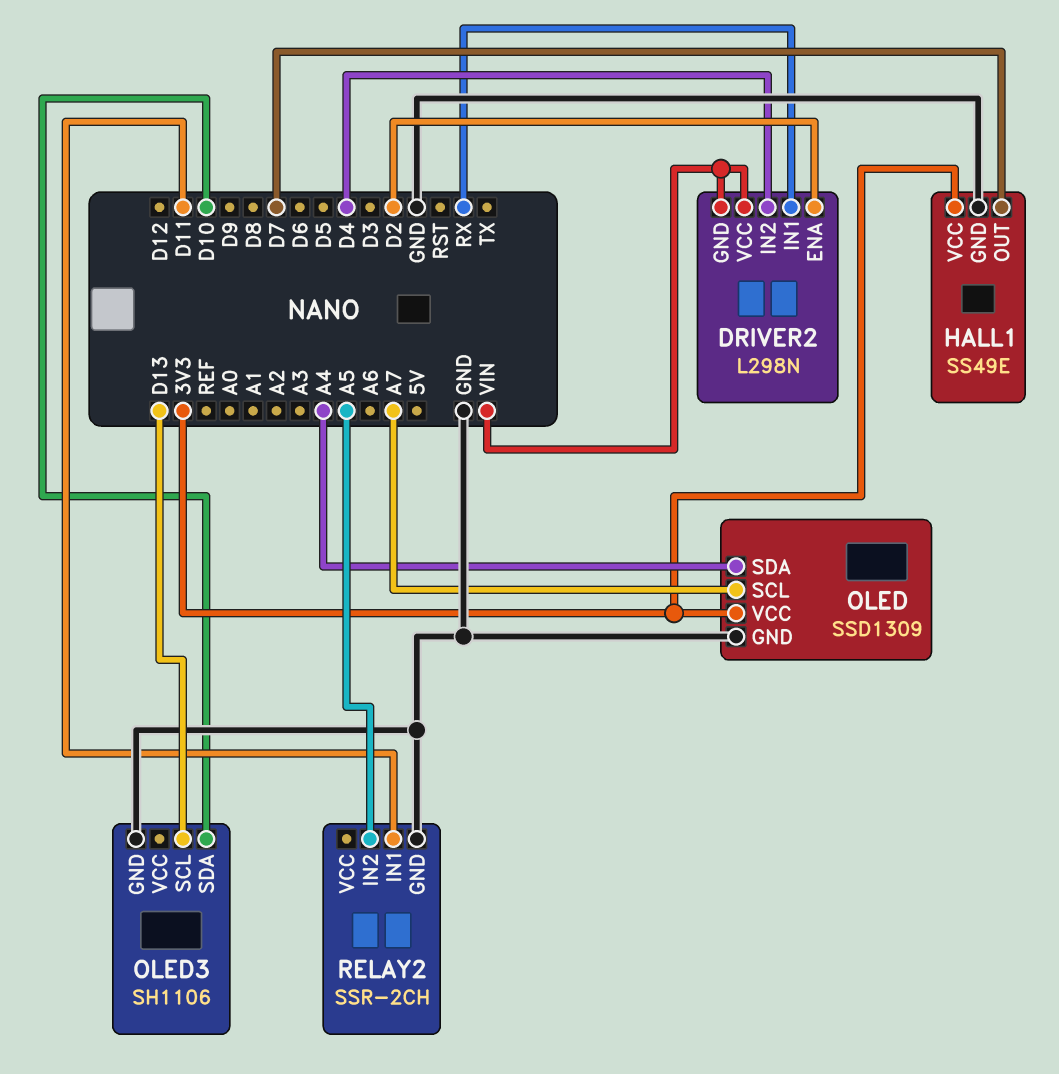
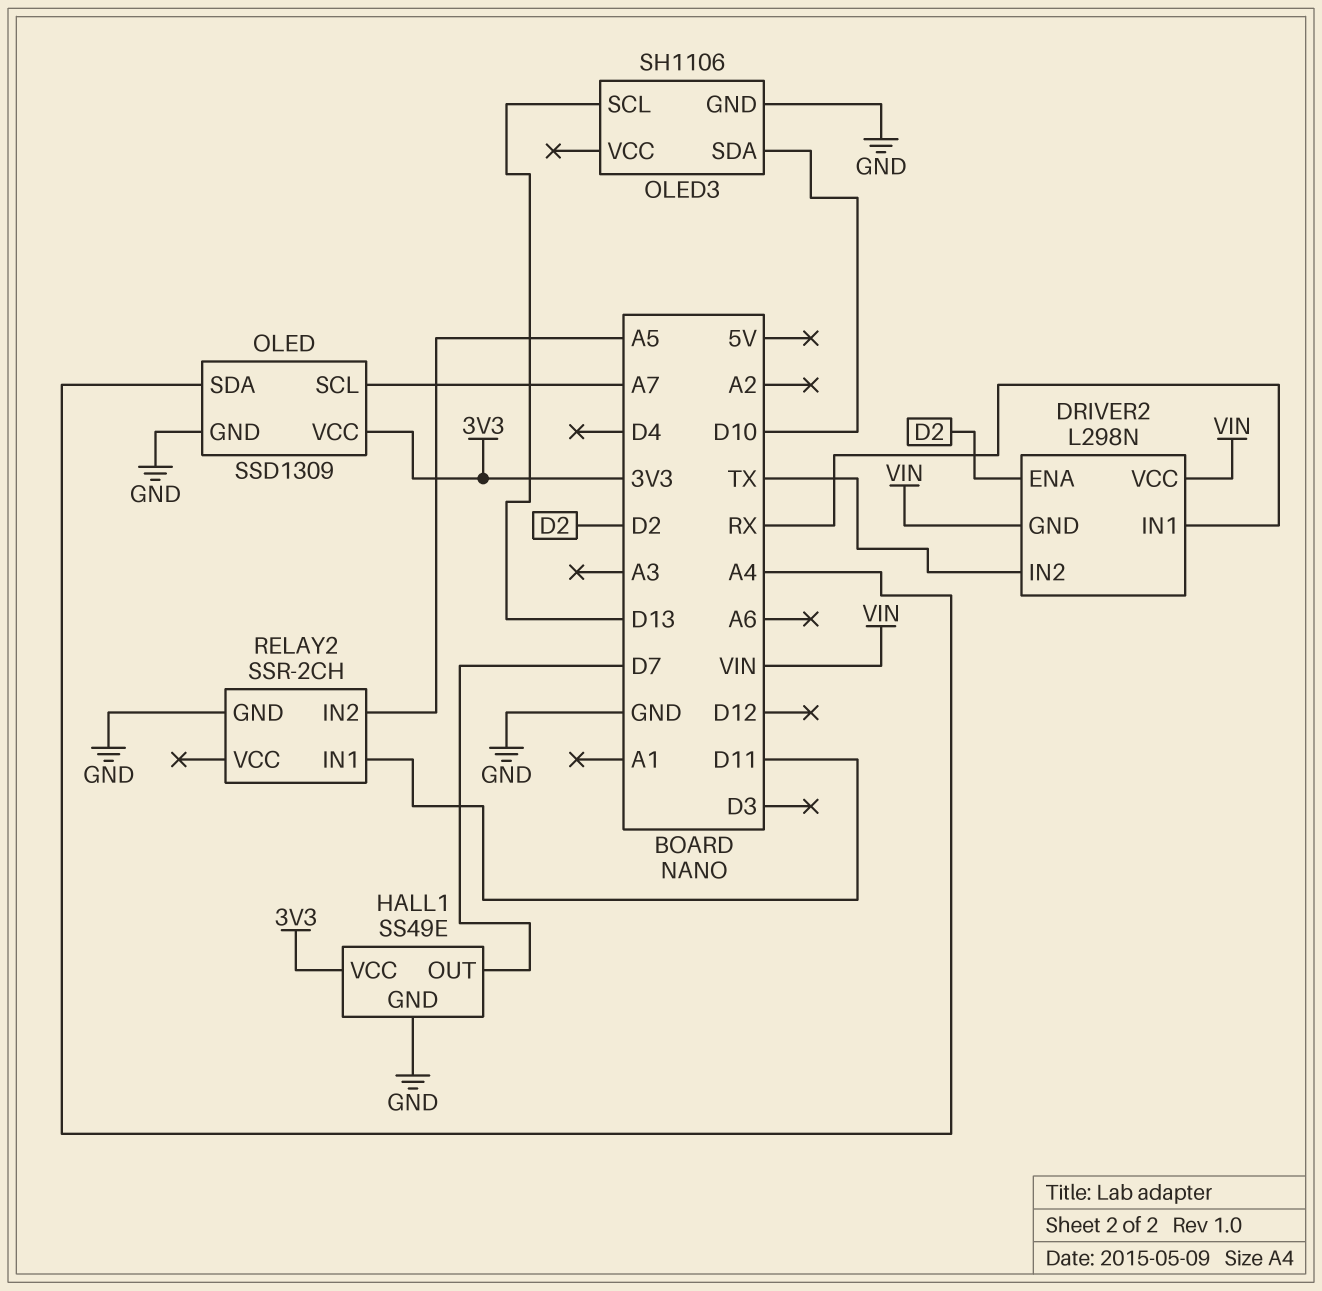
DRIVER2 pin IN2: D4 -> TX

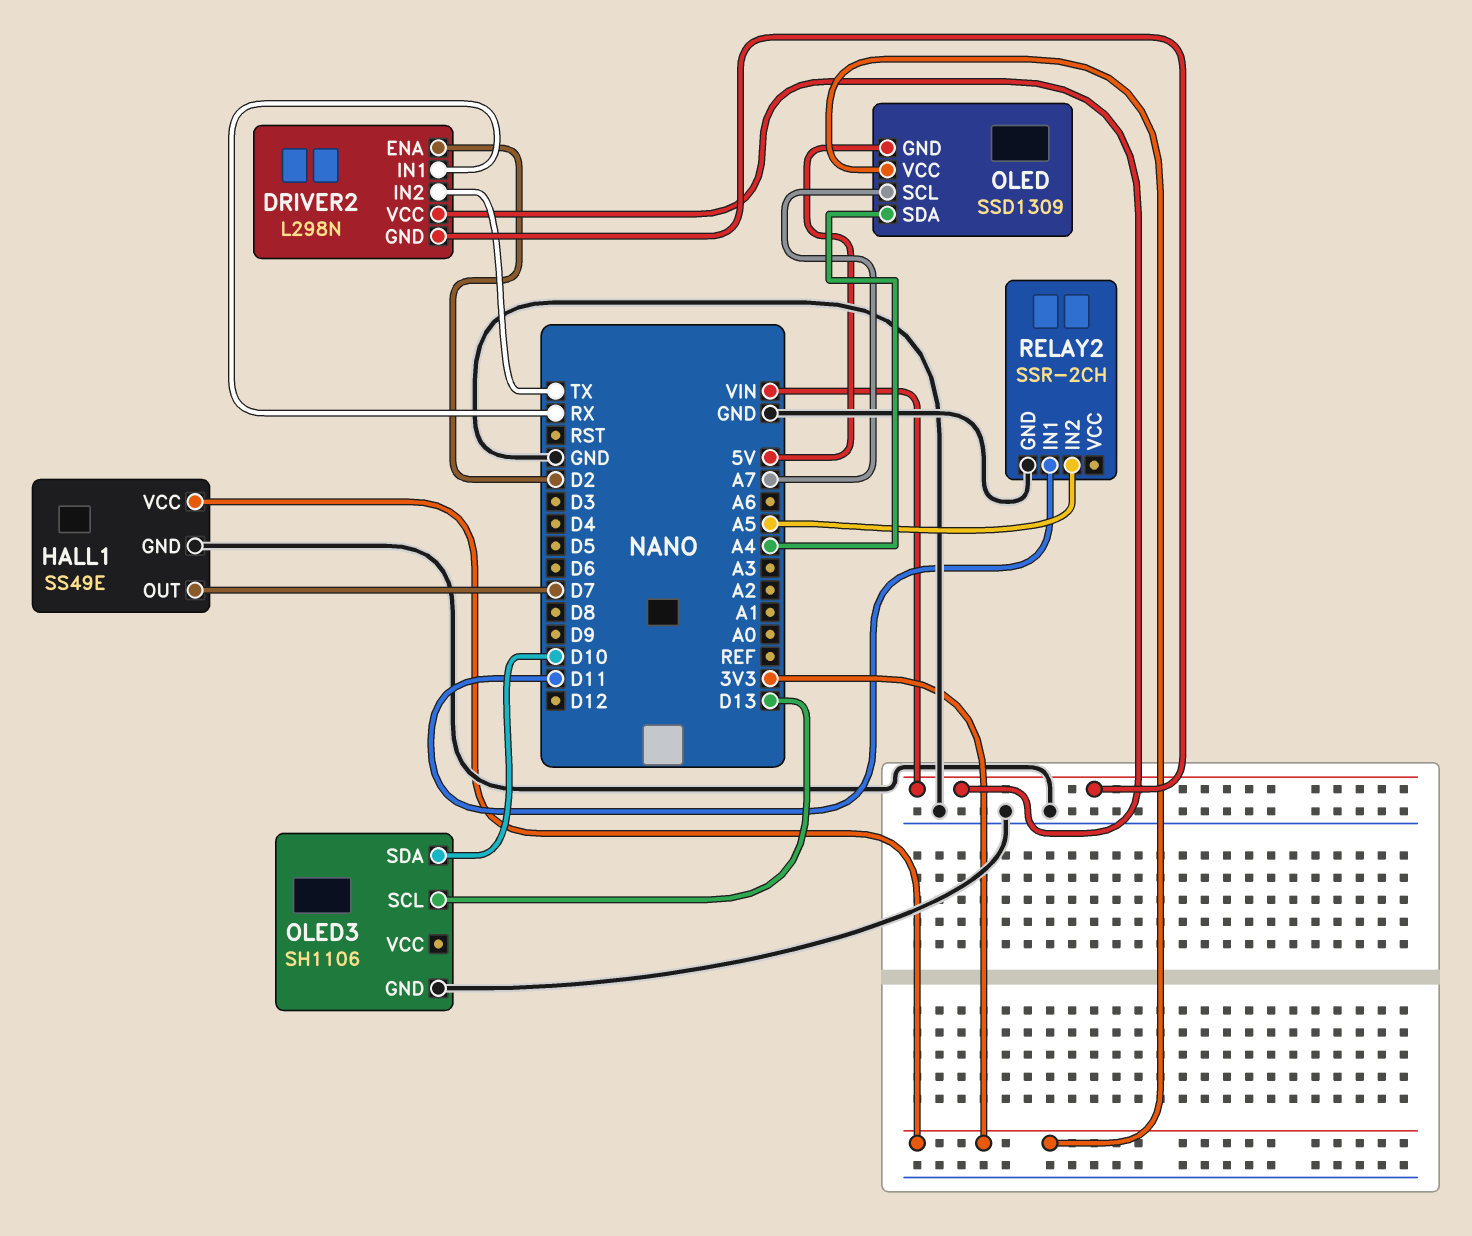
OLED pin GND: GND -> 5V

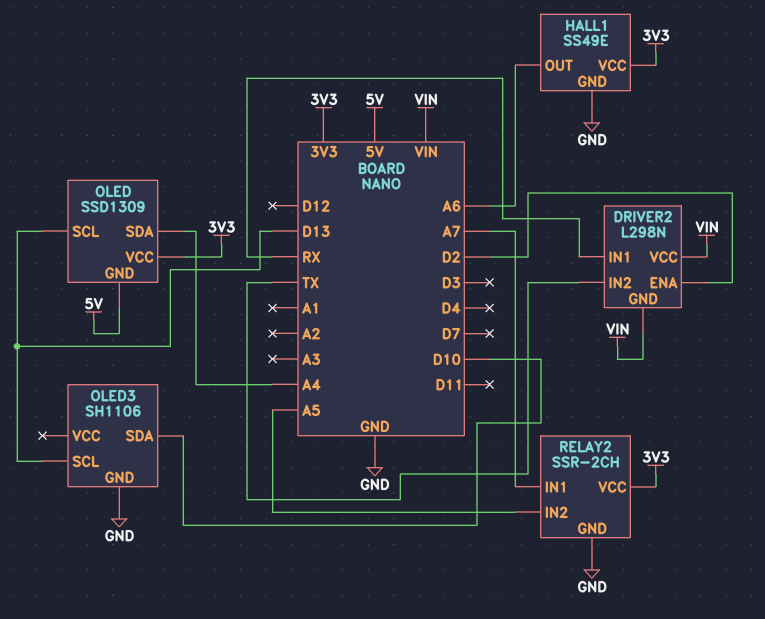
HALL1 pin OUT: D7 -> A6
OLED pin SCL: A7 -> D13
RELAY2 pin IN1: D11 -> A7
RELAY2 pin VCC: none -> 3V3

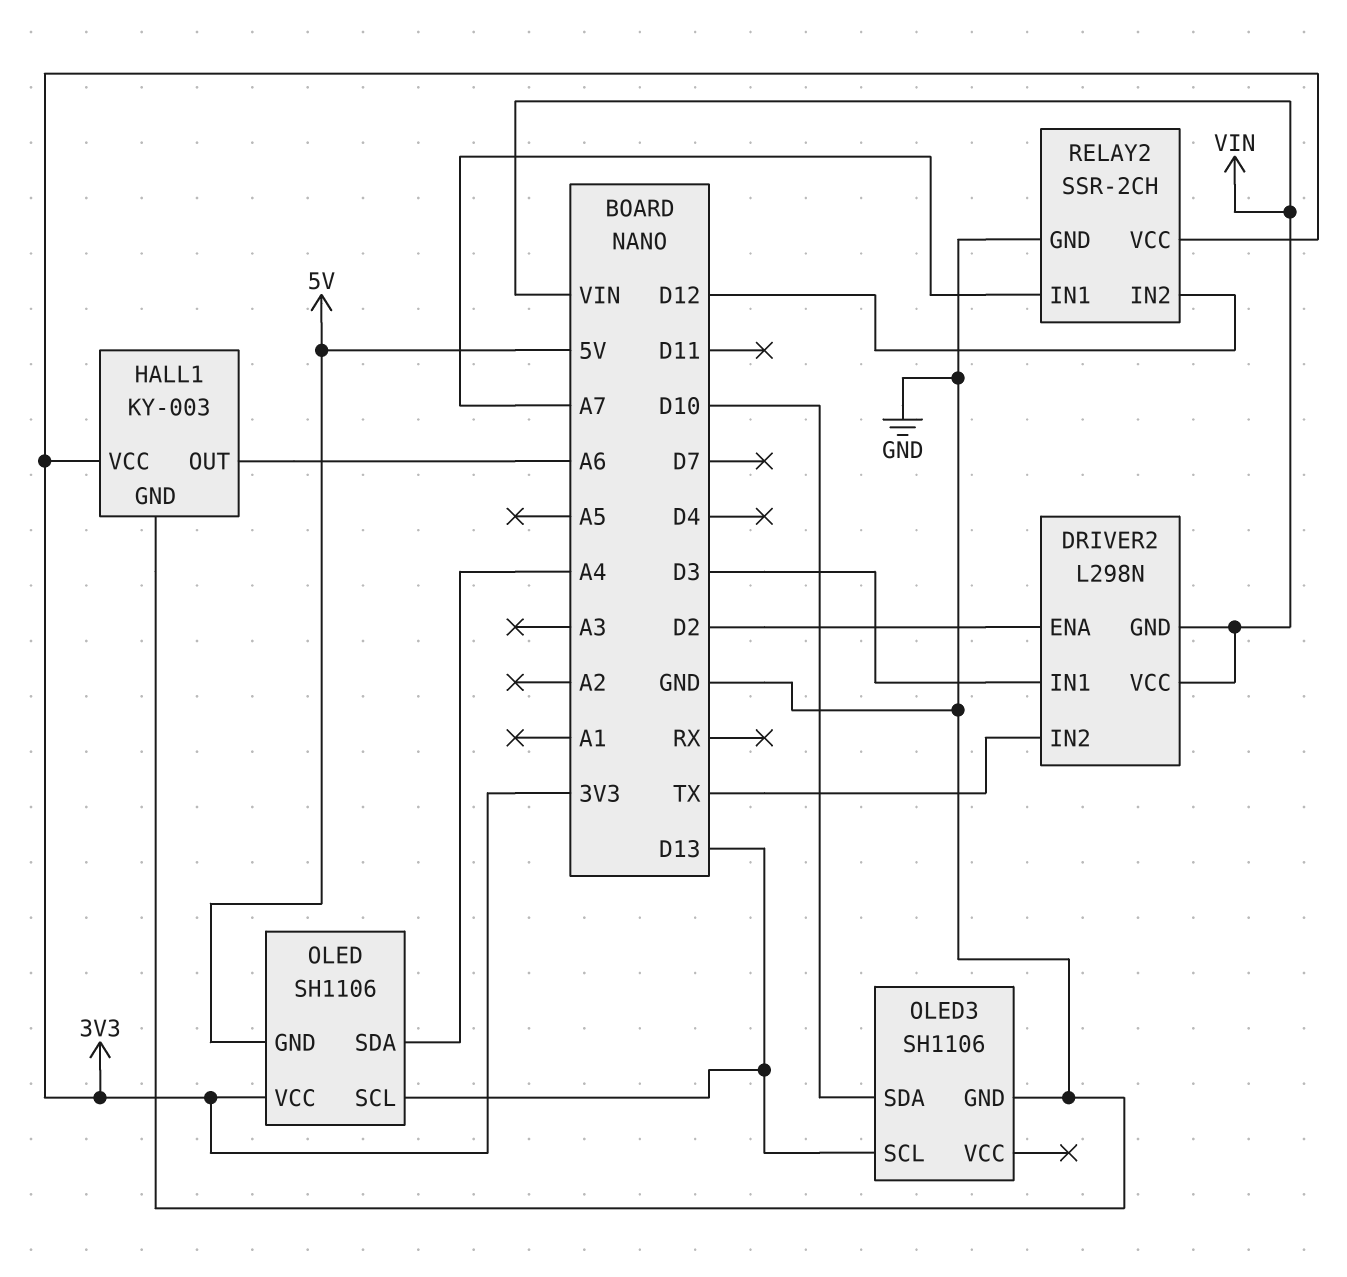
DRIVER2 pin IN1: RX -> D3
HALL1: SS49E -> KY-003
OLED: SSD1309 -> SH1106
RELAY2 pin IN2: A5 -> D12

